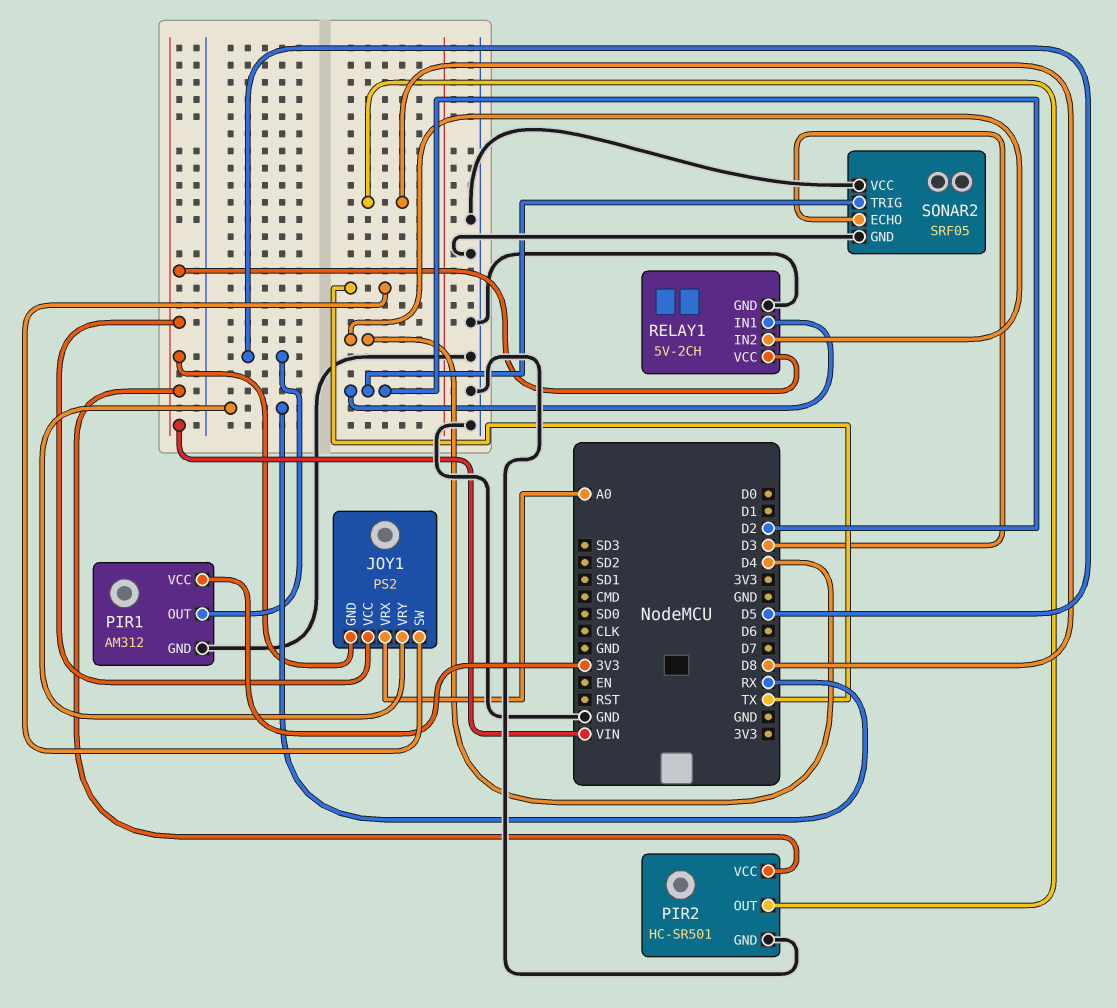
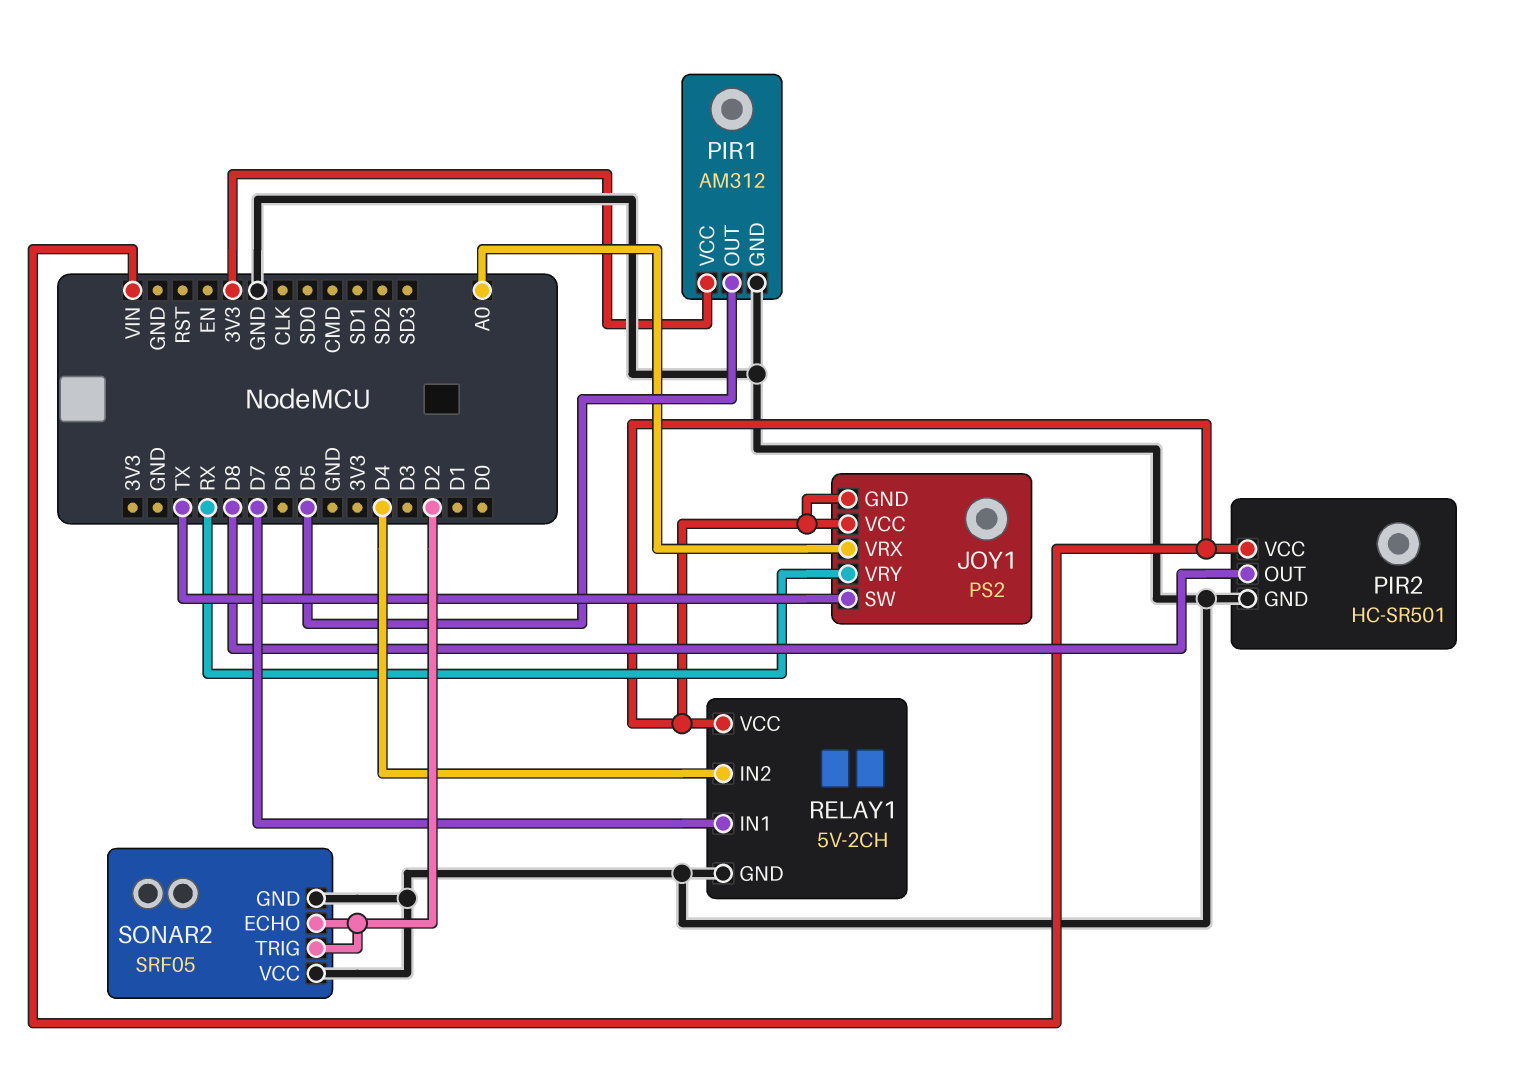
RELAY1 pin IN1: D2 -> D7
SONAR2 pin ECHO: D3 -> D2

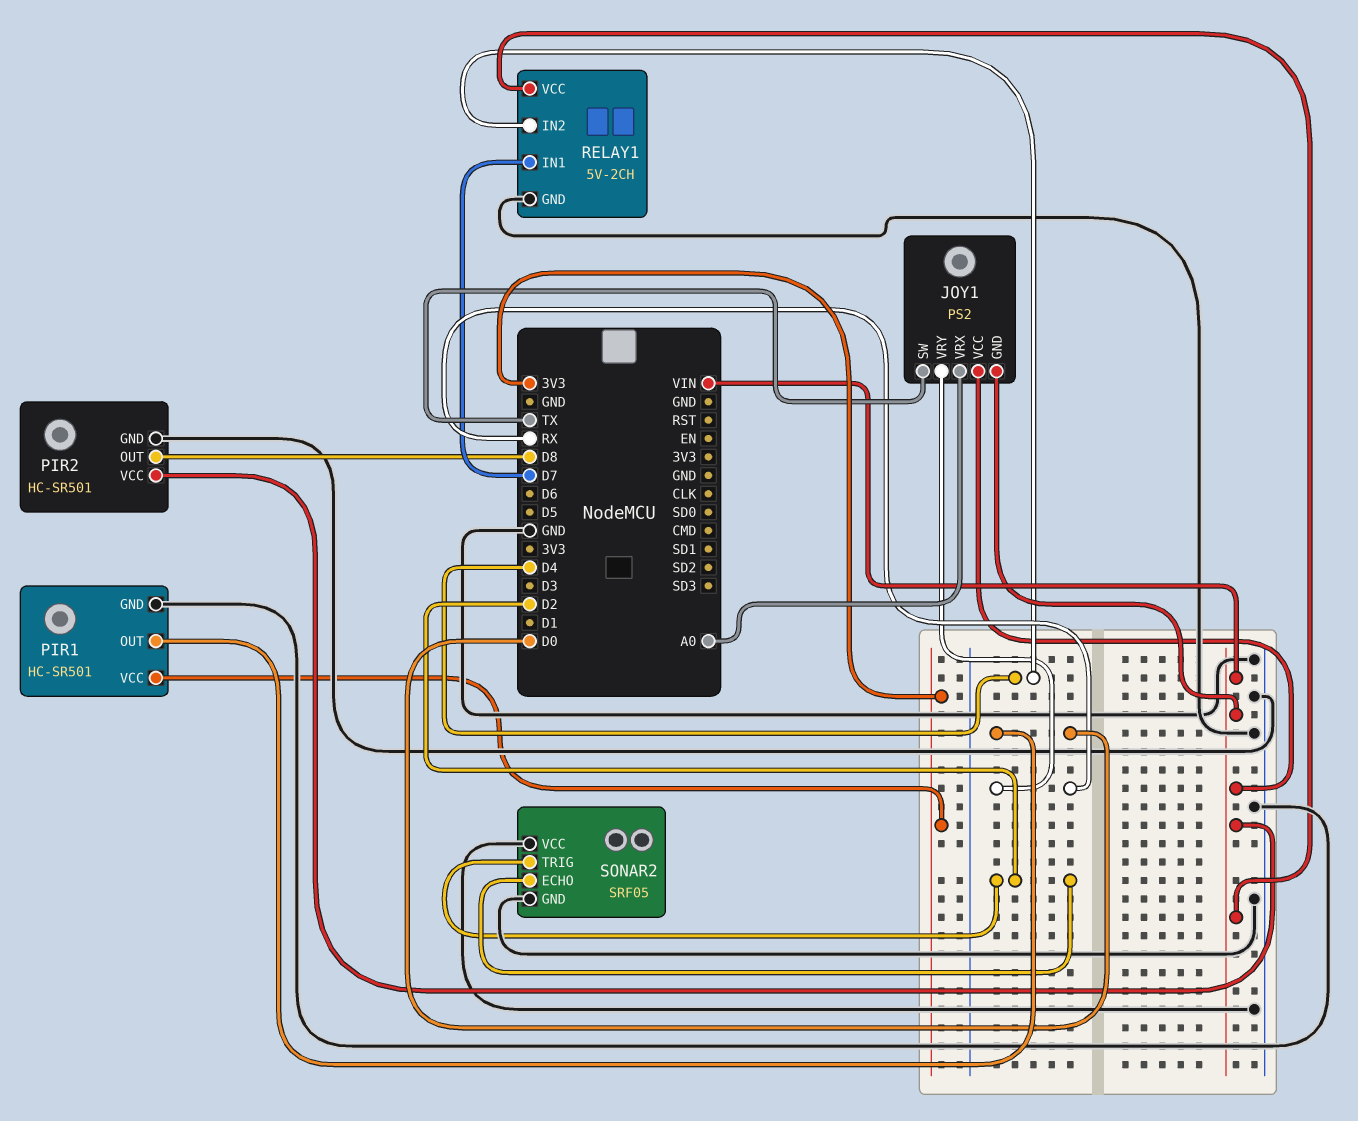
PIR1: AM312 -> HC-SR501
PIR1 pin OUT: D5 -> D0

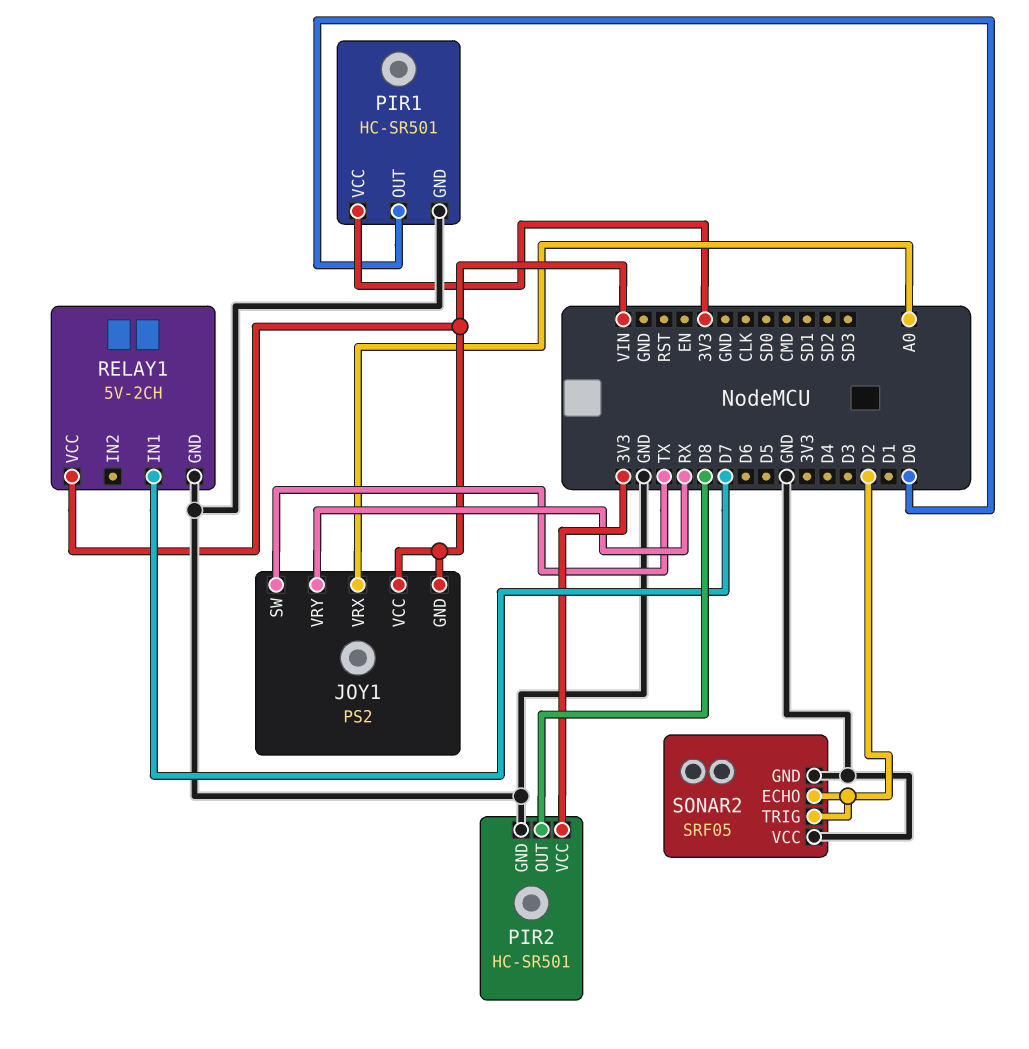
PIR2 pin VCC: VIN -> 3V3
RELAY1 pin IN2: D4 -> none

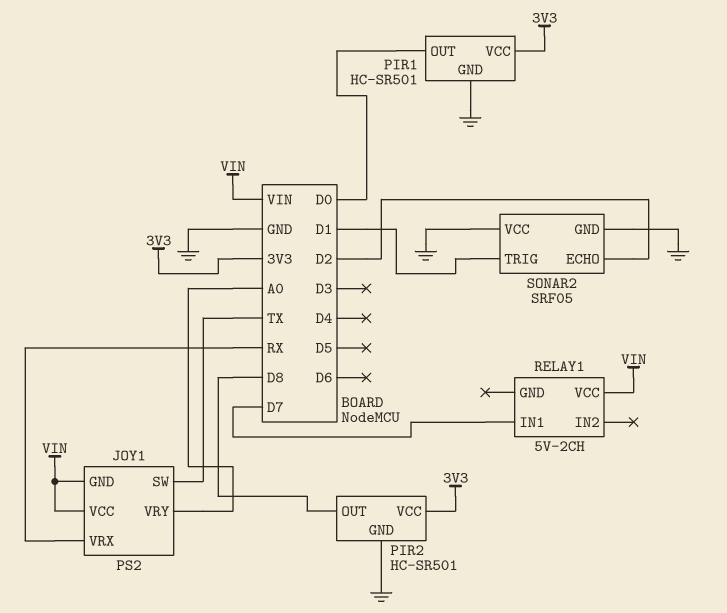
JOY1 pin VRX: A0 -> RX
JOY1 pin VRY: RX -> A0
RELAY1 pin GND: GND -> none
SONAR2 pin TRIG: D2 -> D1

